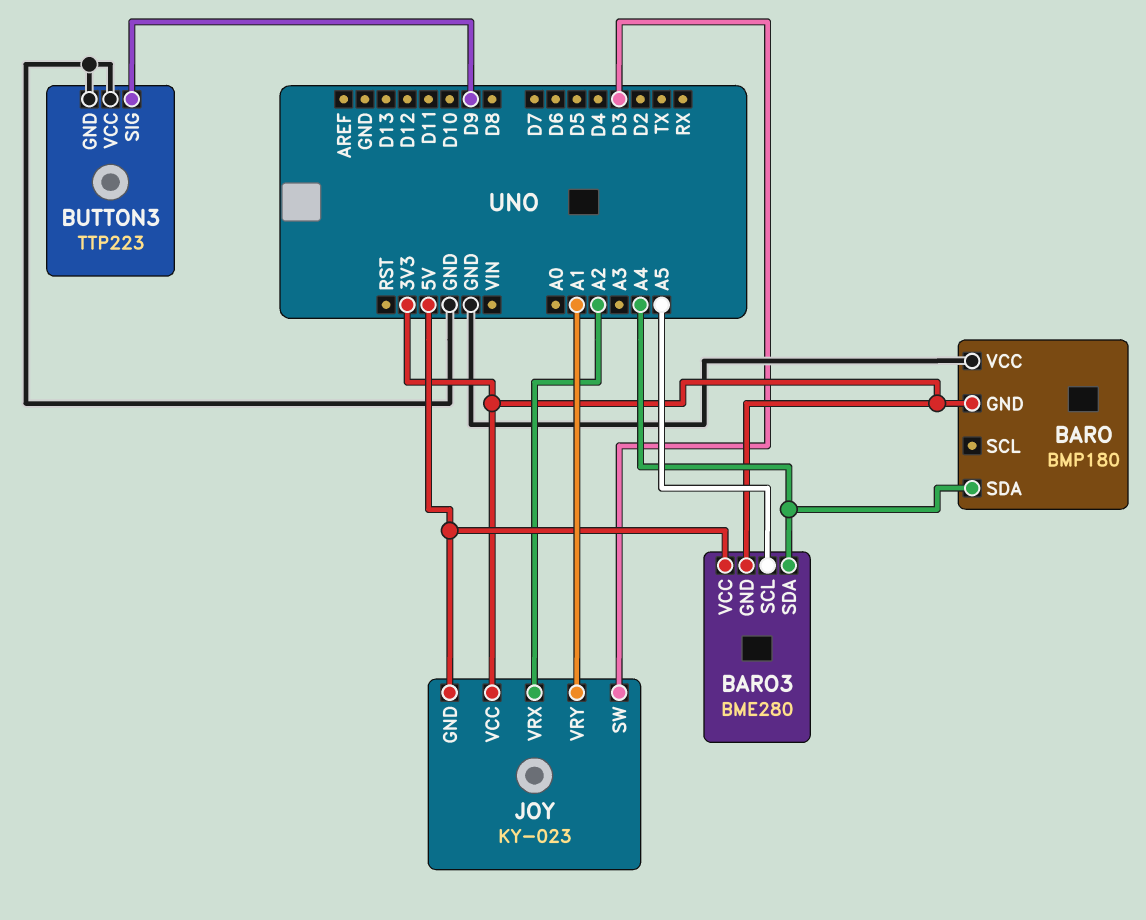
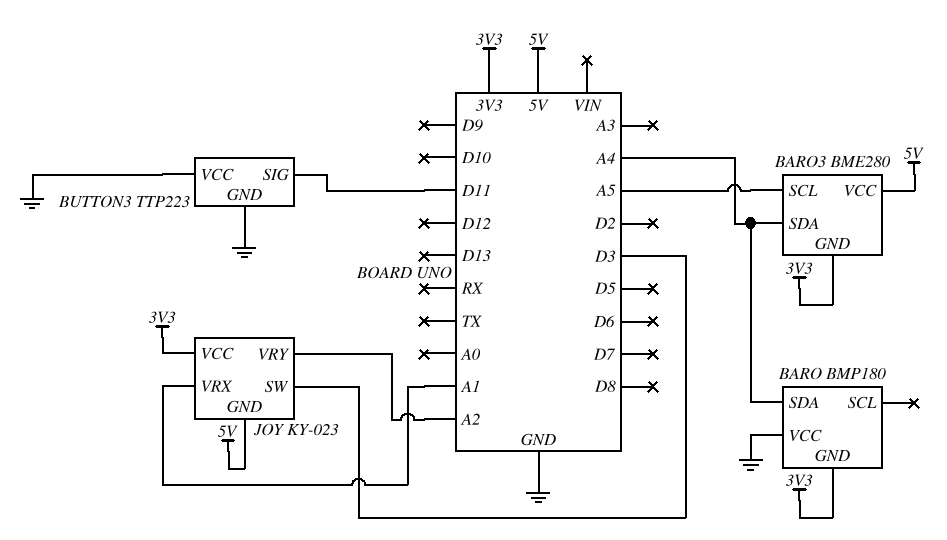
BUTTON3 pin SIG: D9 -> D11
JOY pin VRX: A2 -> A1
JOY pin VRY: A1 -> A2

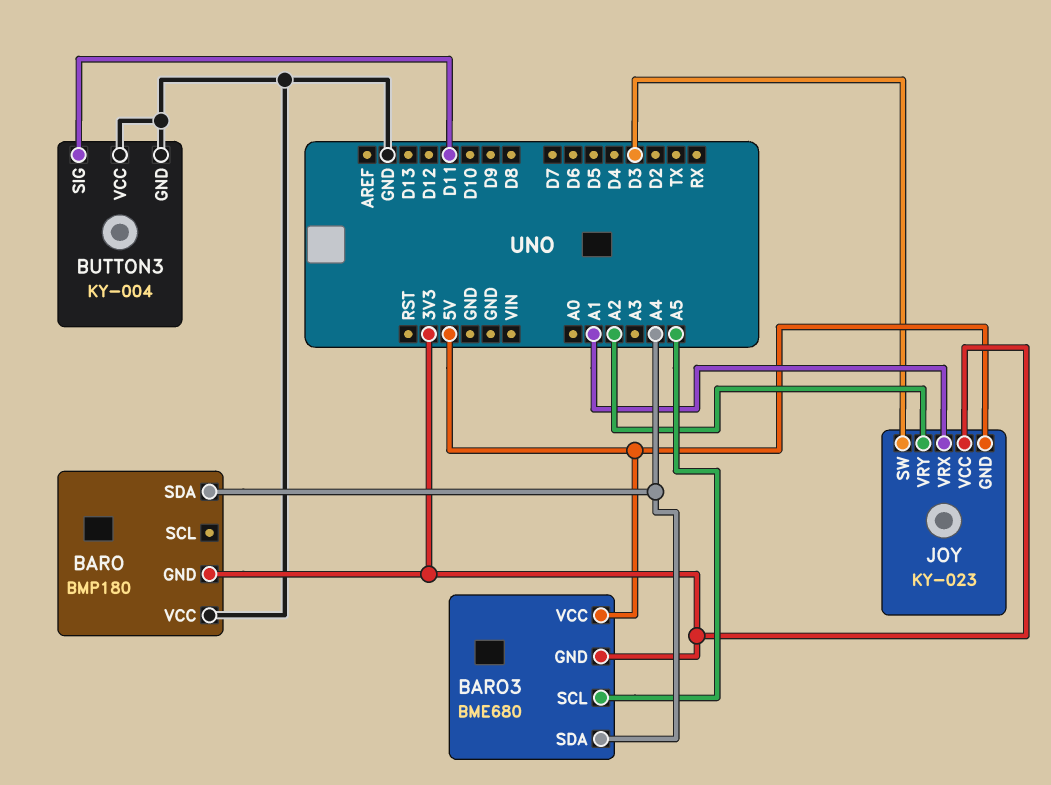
BARO3: BME280 -> BME680
BUTTON3: TTP223 -> KY-004

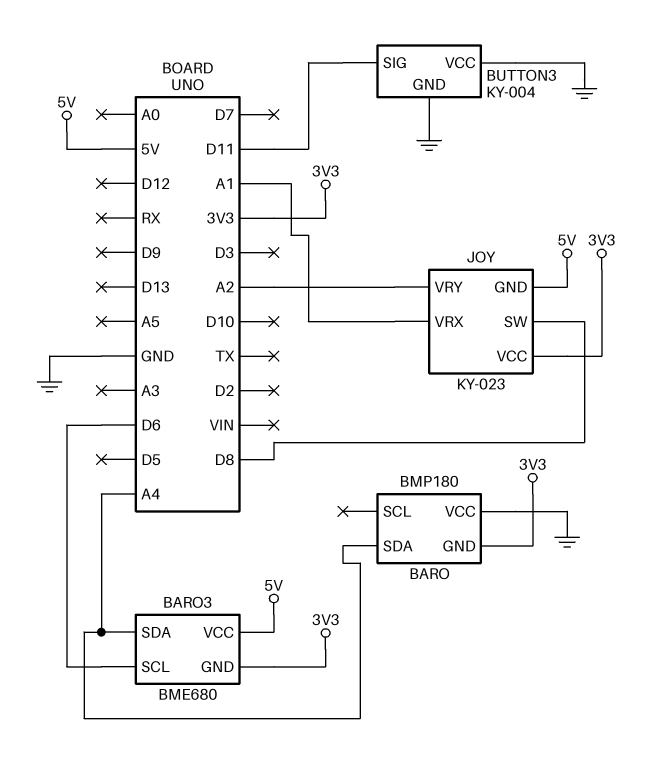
BARO3 pin SCL: A5 -> D6
JOY pin SW: D3 -> D8

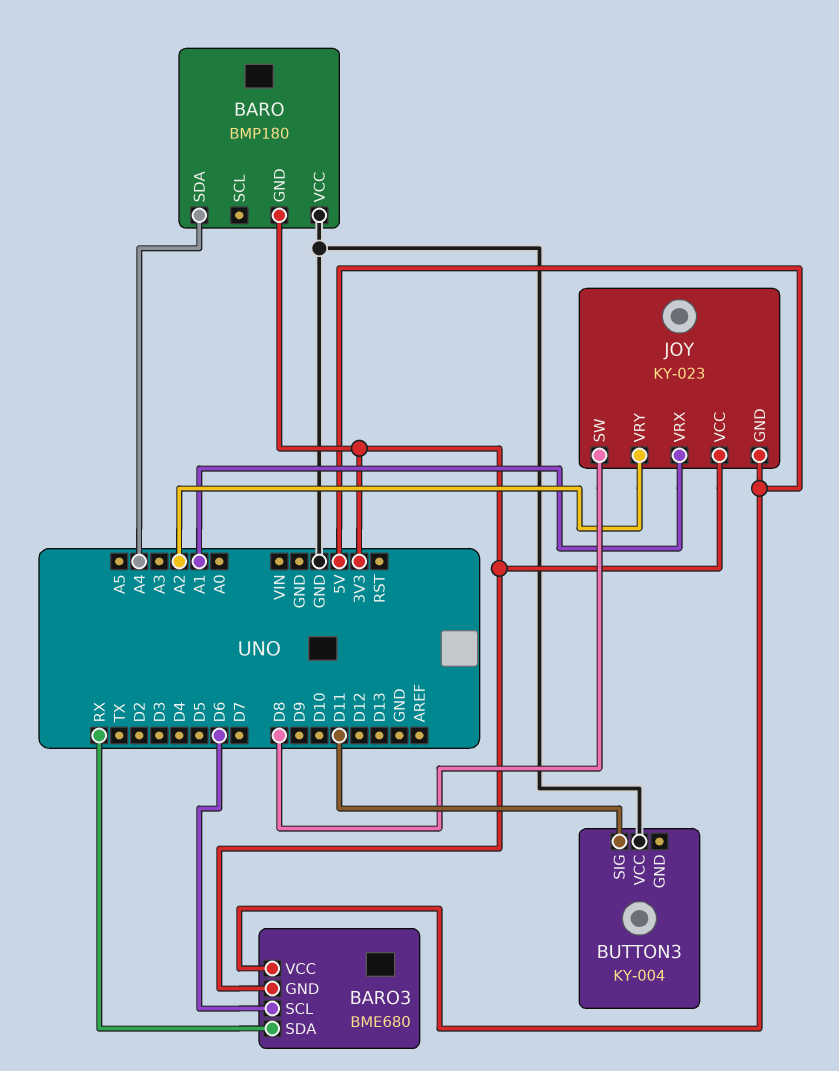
BARO3 pin SDA: A4 -> RX
BUTTON3 pin GND: GND -> none

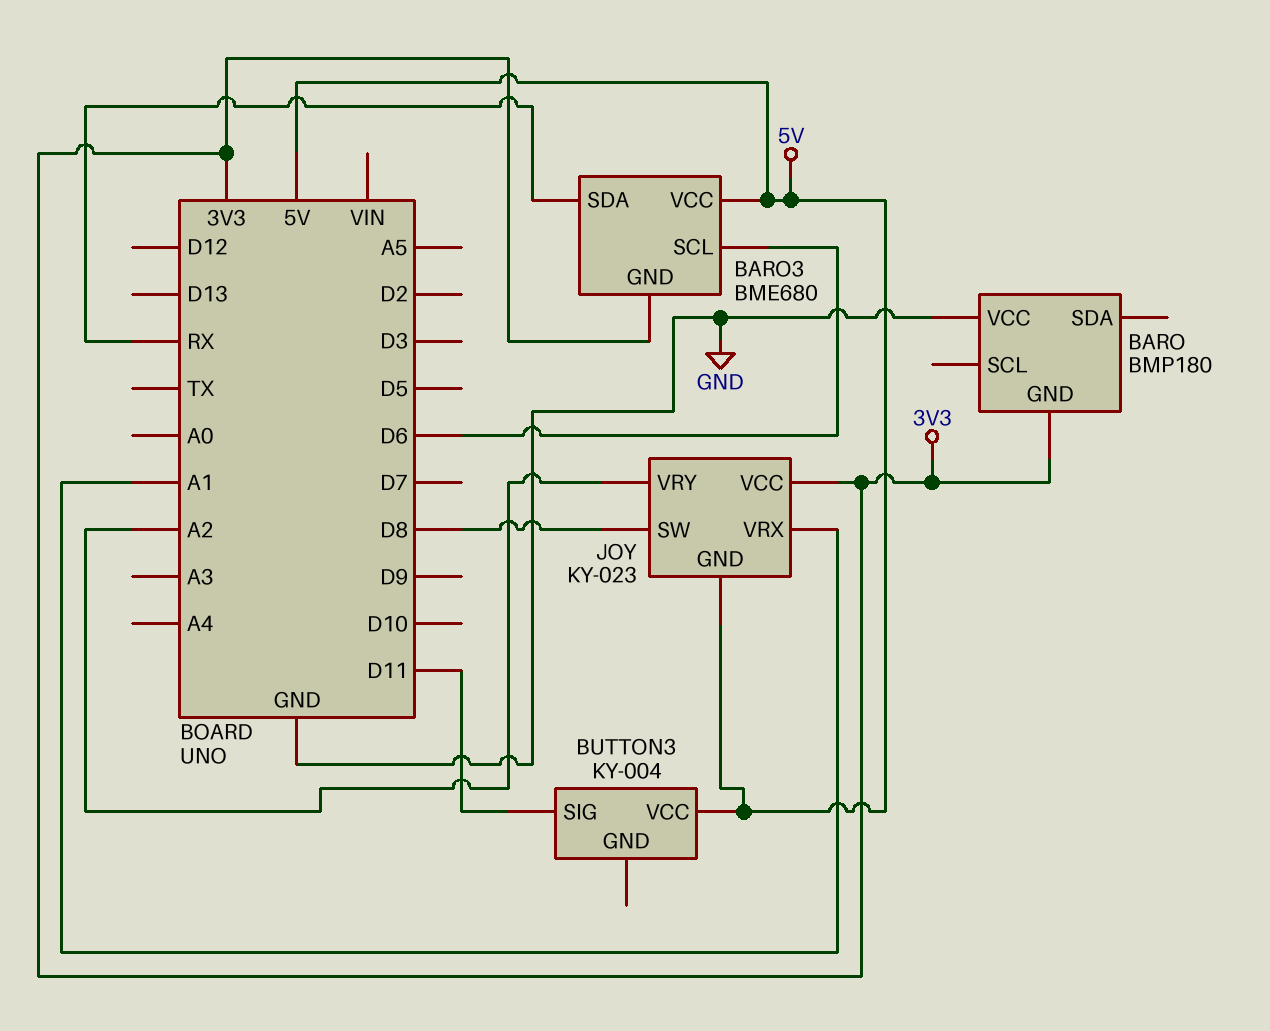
BARO pin SDA: A4 -> none
BUTTON3 pin VCC: GND -> 5V

